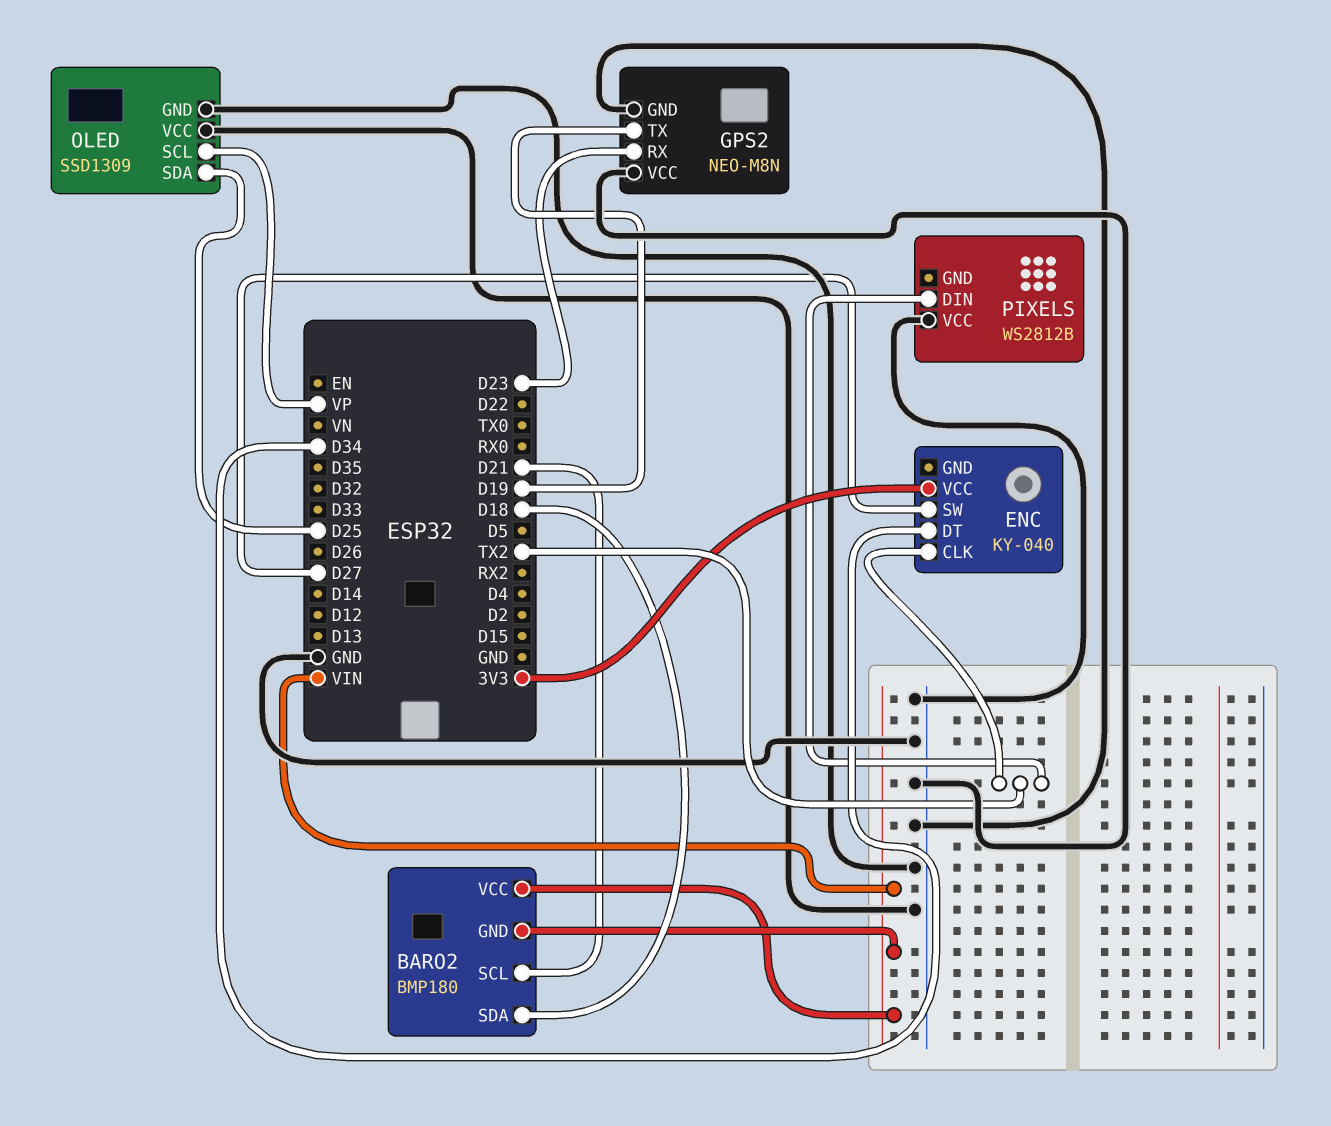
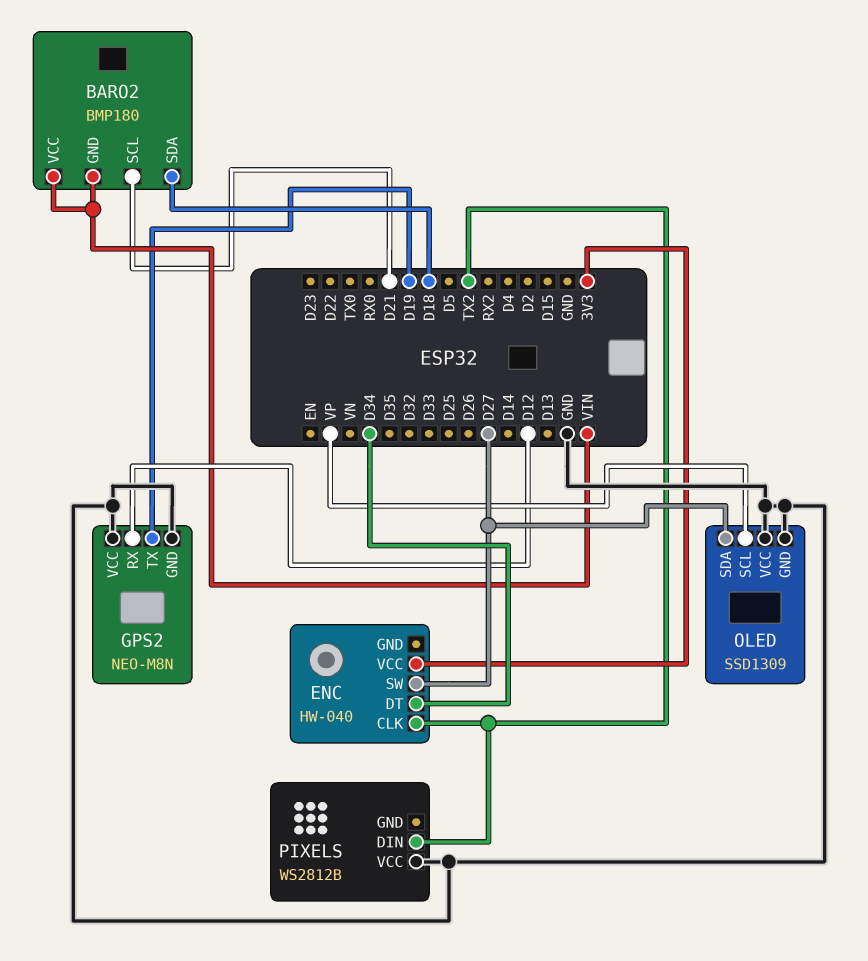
ENC: KY-040 -> HW-040
GPS2 pin RX: D23 -> D12
OLED pin SDA: D25 -> D27

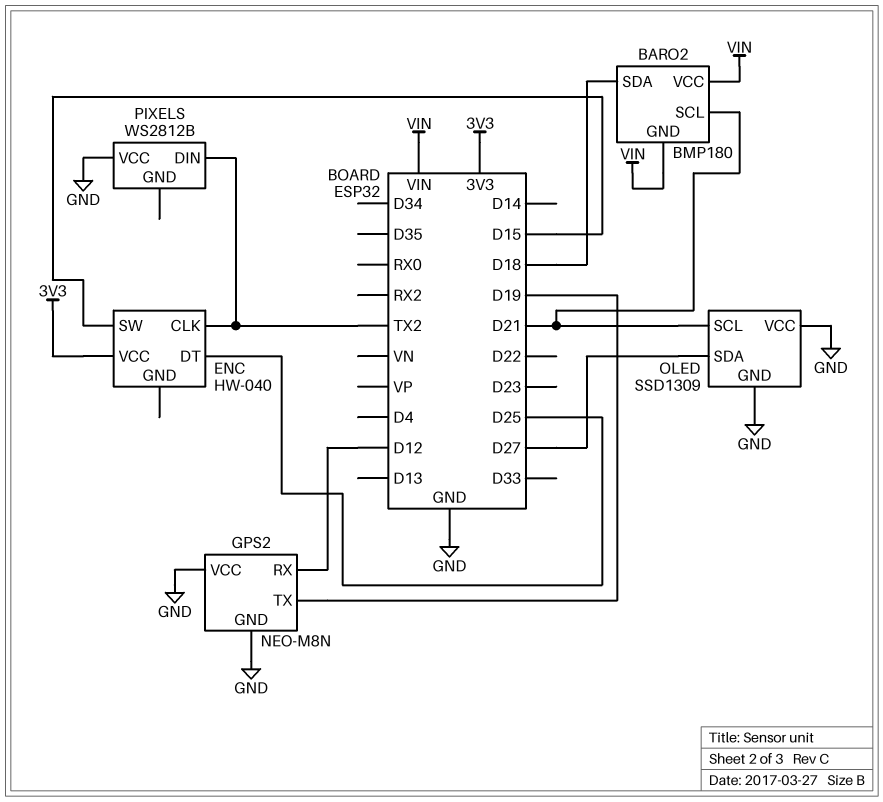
ENC pin DT: D34 -> D25
ENC pin SW: D27 -> D15
OLED pin SCL: VP -> D21

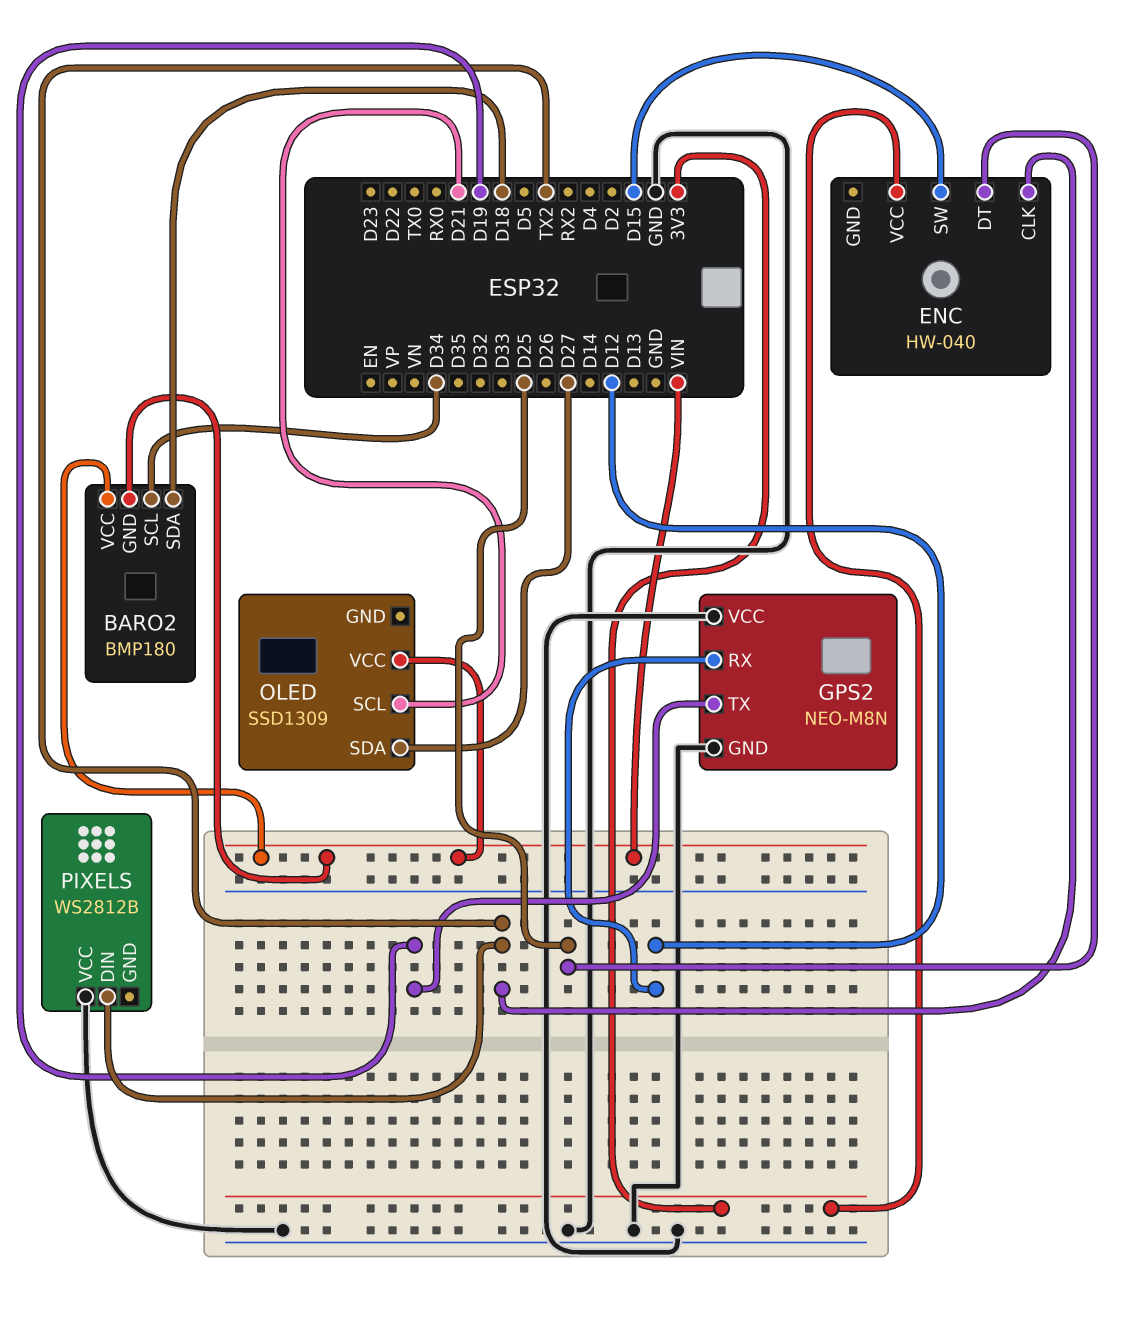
BARO2 pin SCL: D21 -> D34
OLED pin GND: GND -> none
OLED pin VCC: GND -> VIN

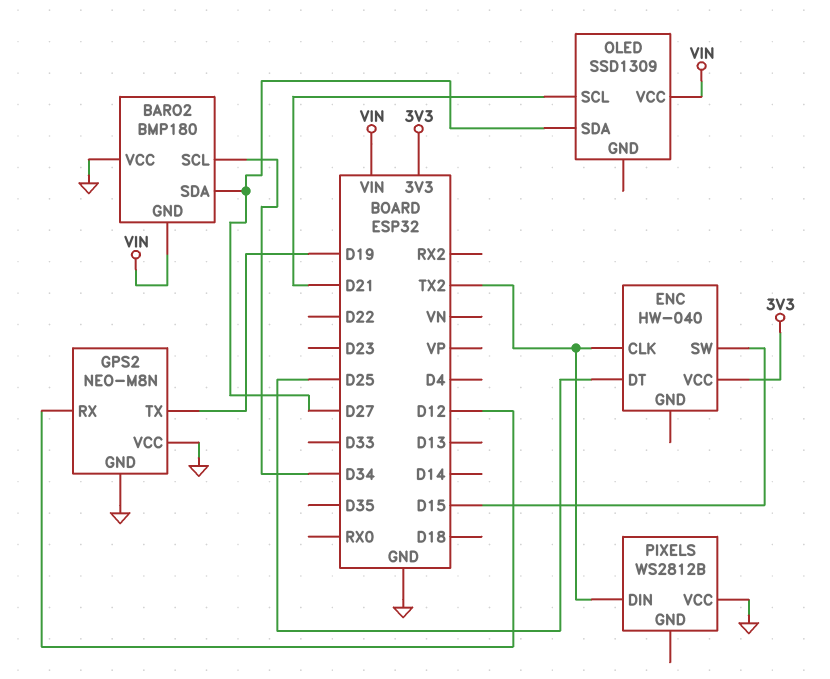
BARO2 pin SDA: D18 -> D27
BARO2 pin VCC: VIN -> GND

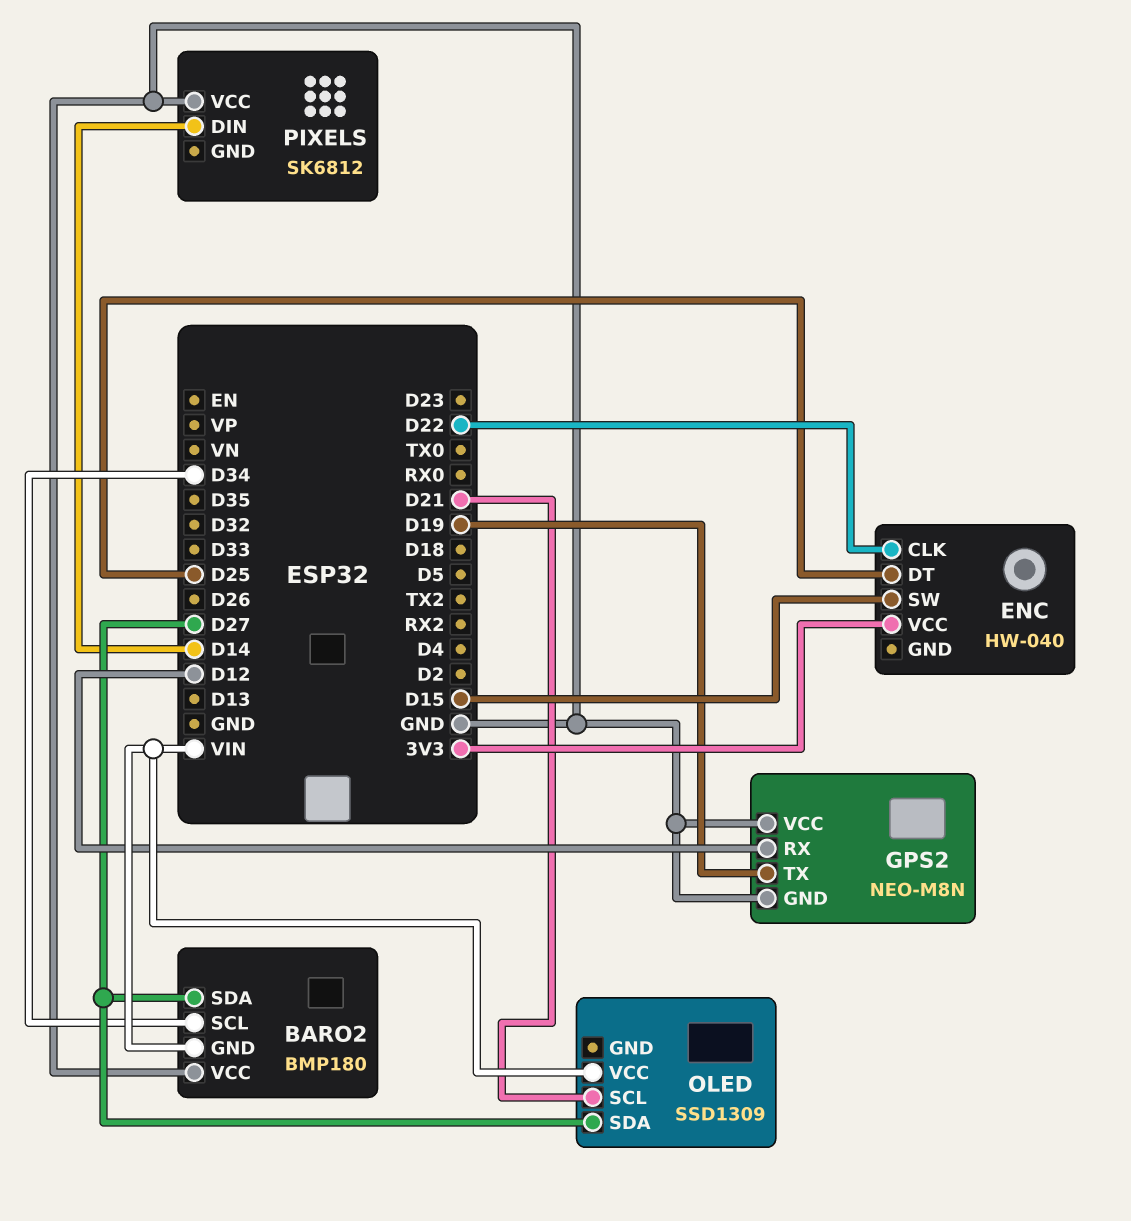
ENC pin CLK: TX2 -> D22
PIXELS: WS2812B -> SK6812
PIXELS pin DIN: TX2 -> D14

